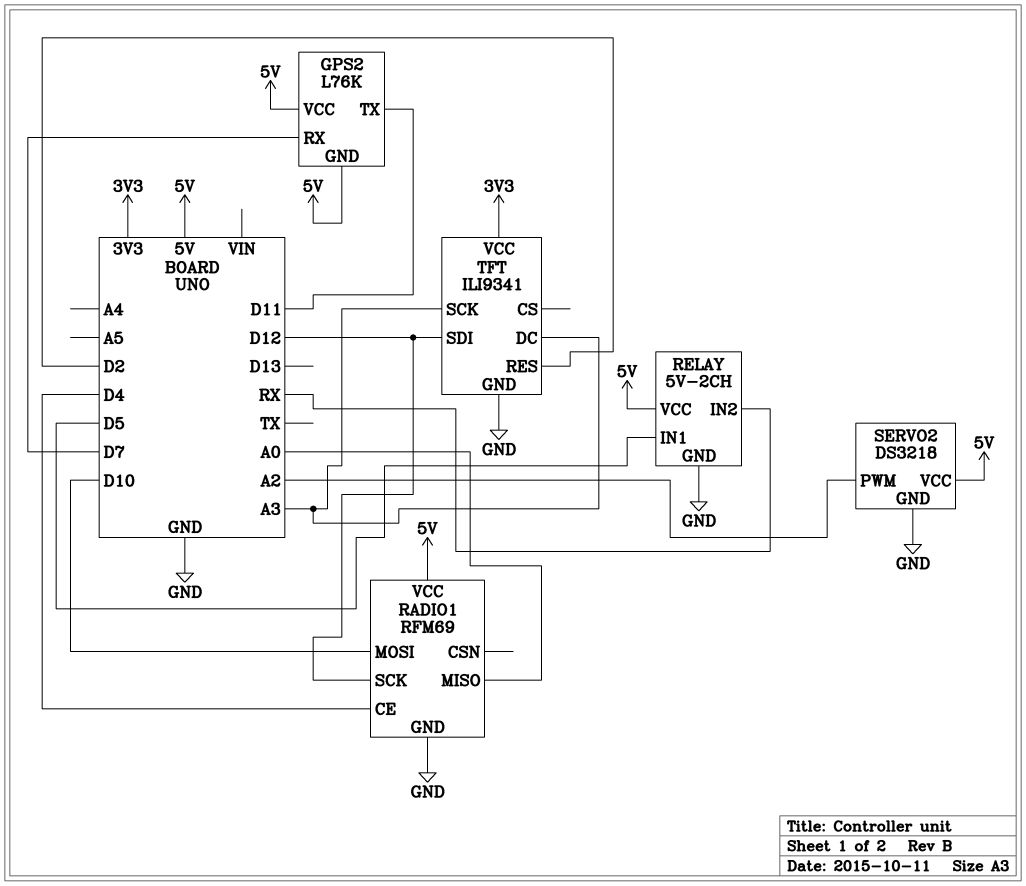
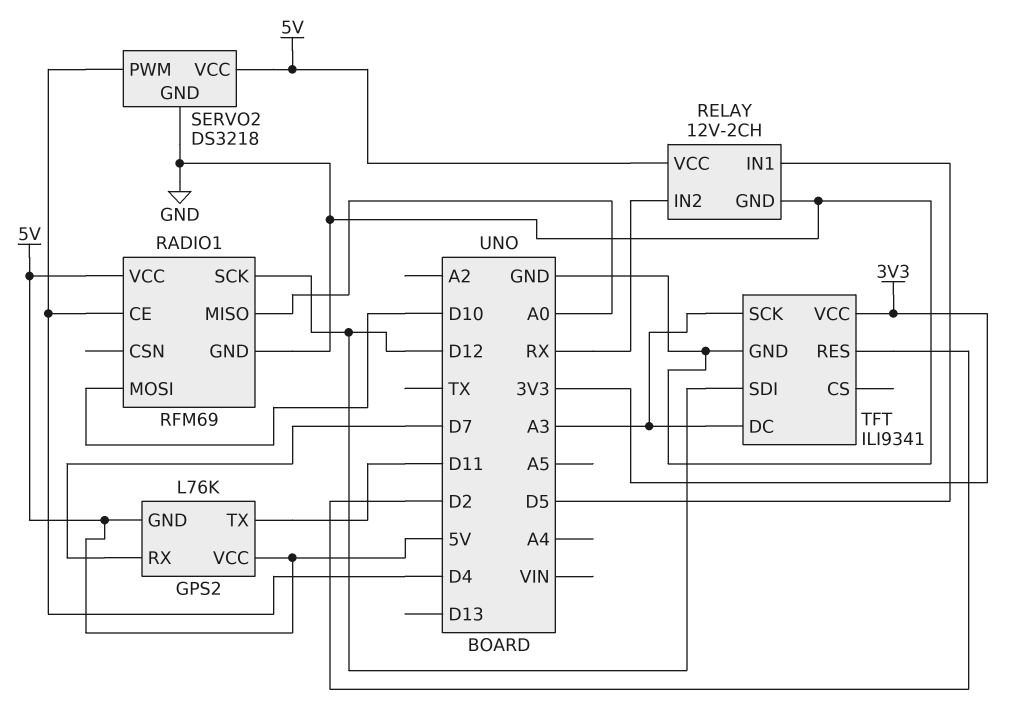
RELAY: 5V-2CH -> 12V-2CH
SERVO2 pin PWM: A2 -> D4

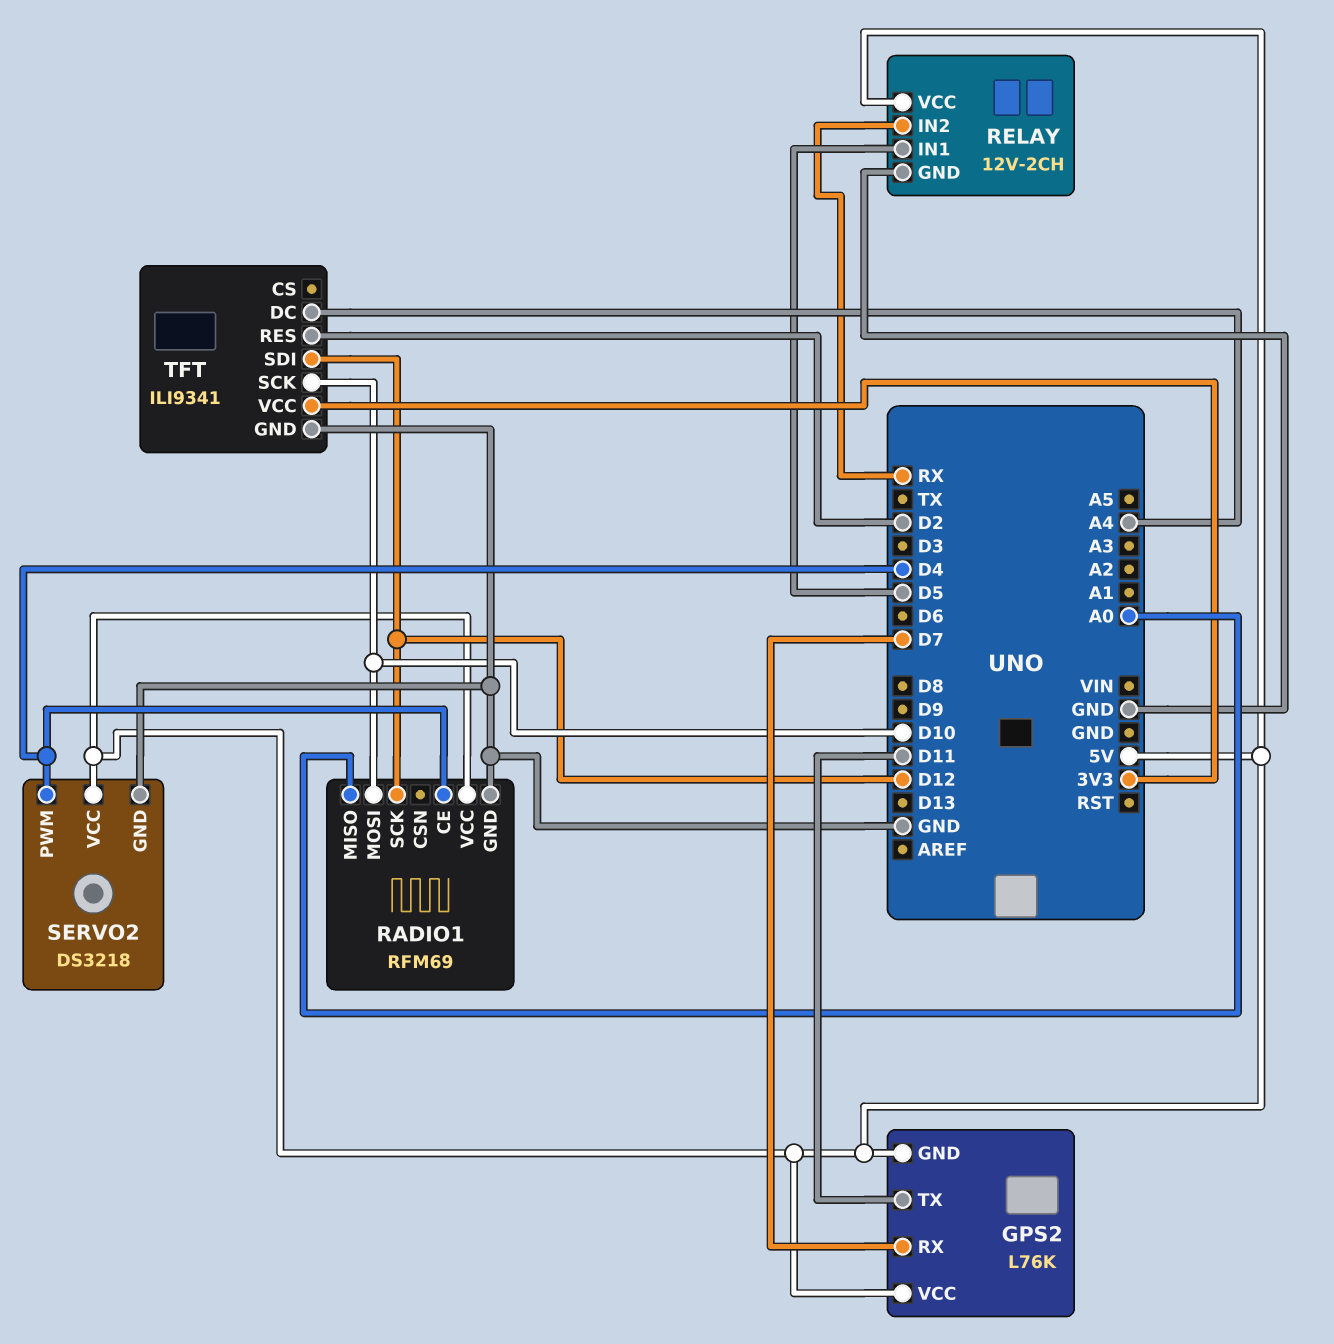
TFT pin DC: A3 -> A4
TFT pin SCK: A3 -> D10

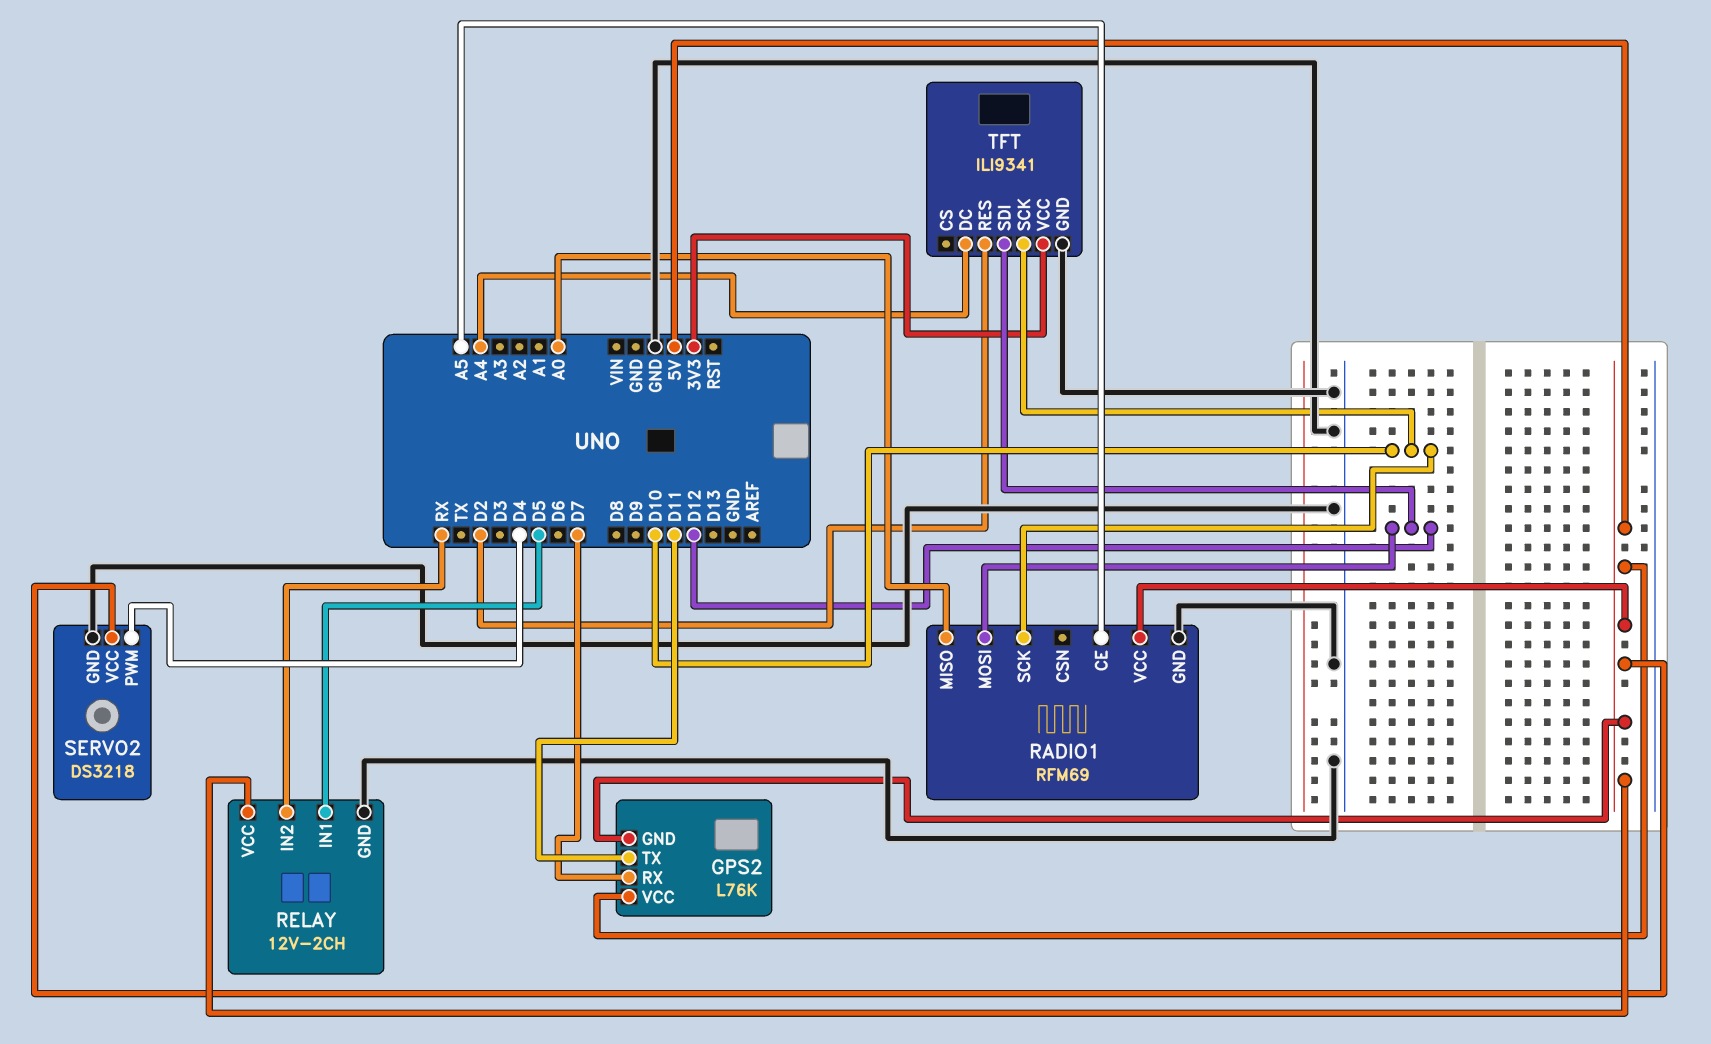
RADIO1 pin CE: D4 -> A5
RADIO1 pin MOSI: D10 -> D12
RADIO1 pin SCK: D12 -> D10

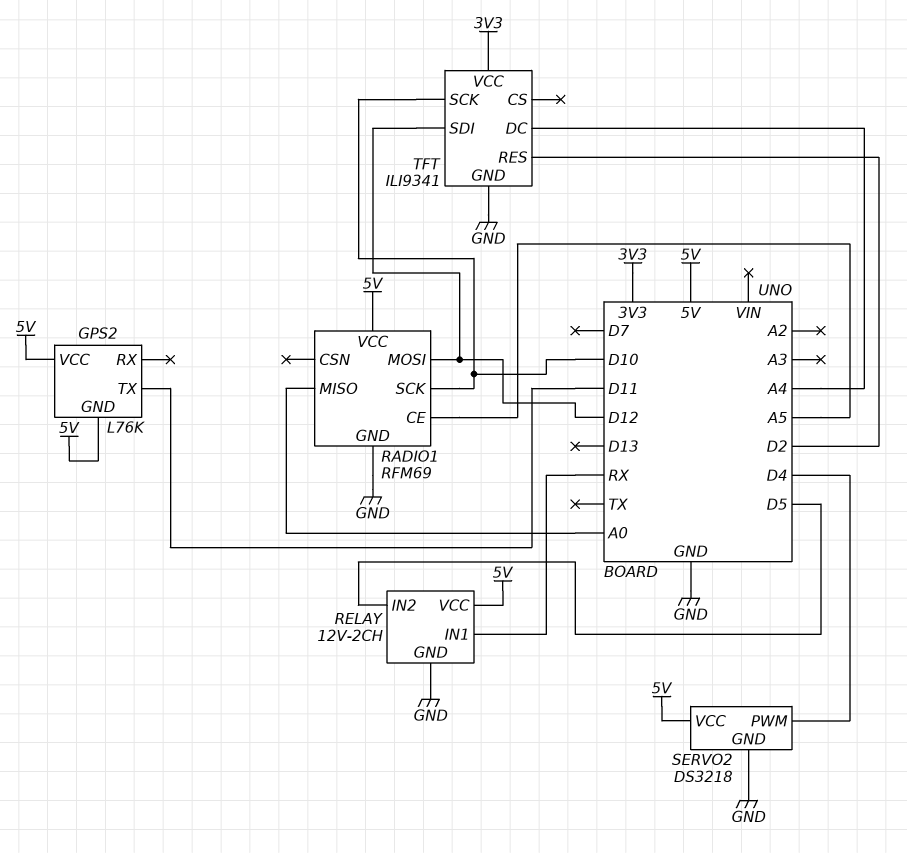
GPS2 pin RX: D7 -> none
RELAY pin IN1: D5 -> RX
RELAY pin IN2: RX -> D5

